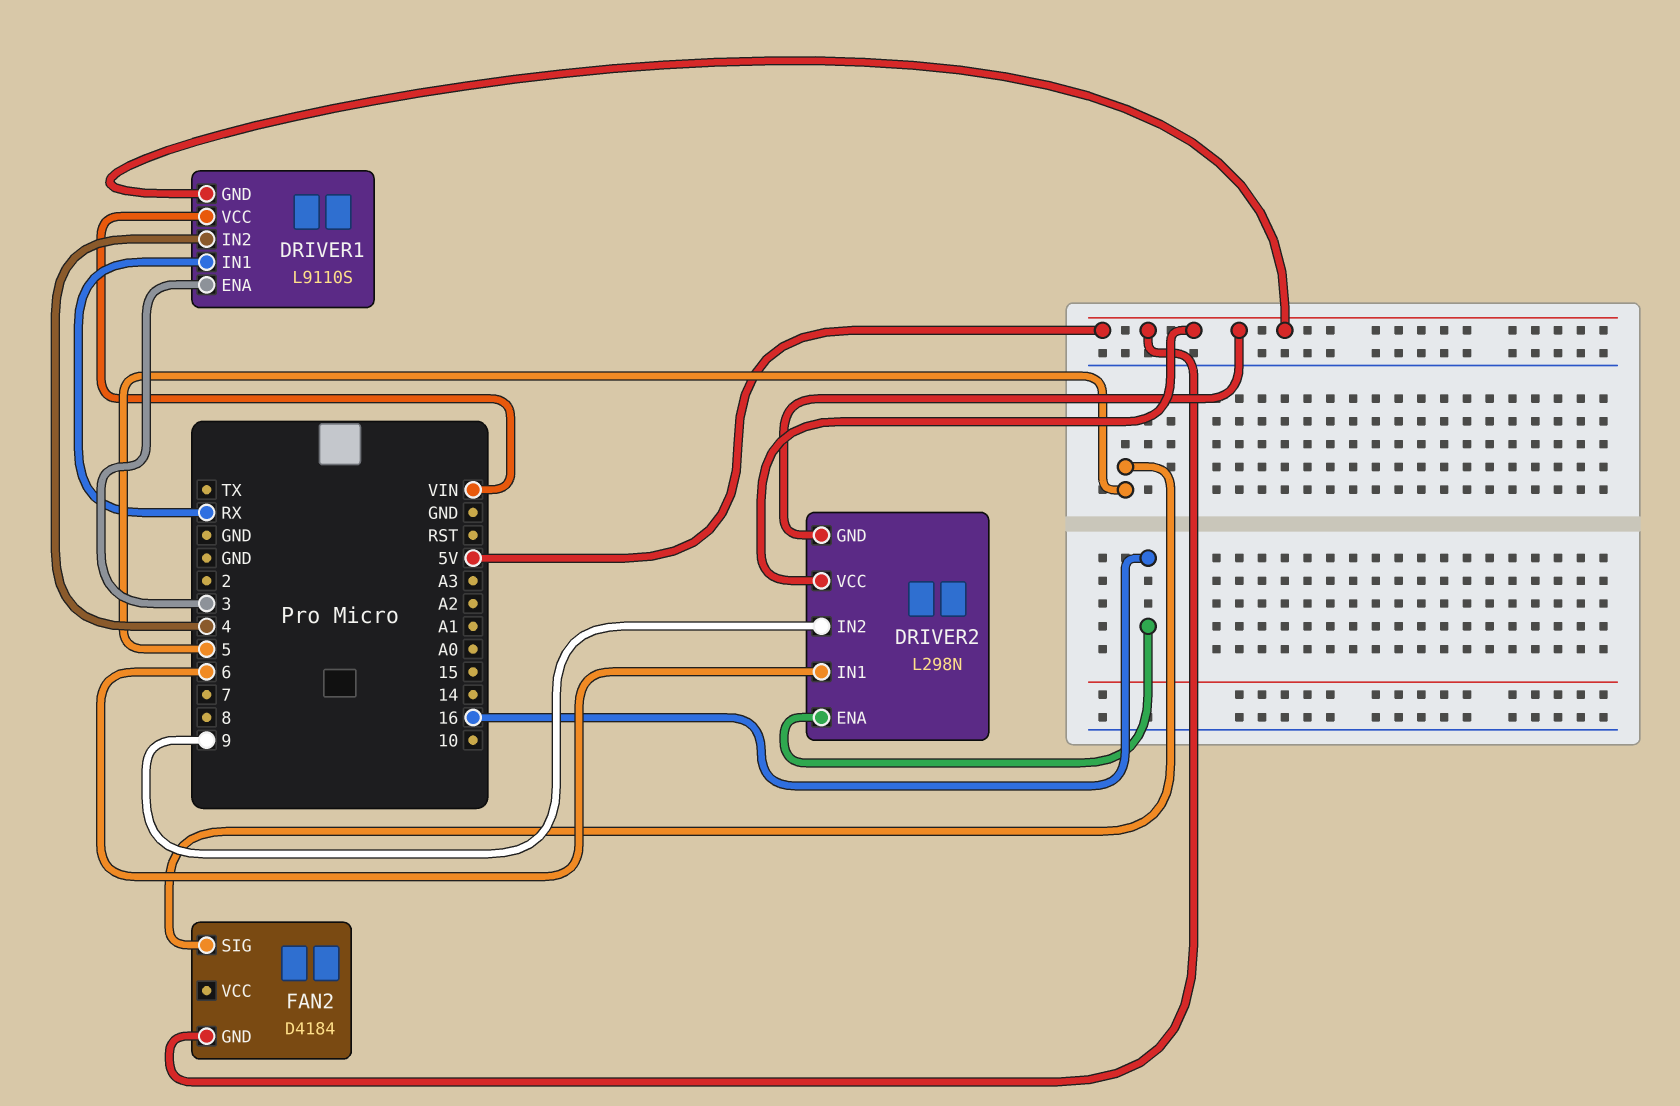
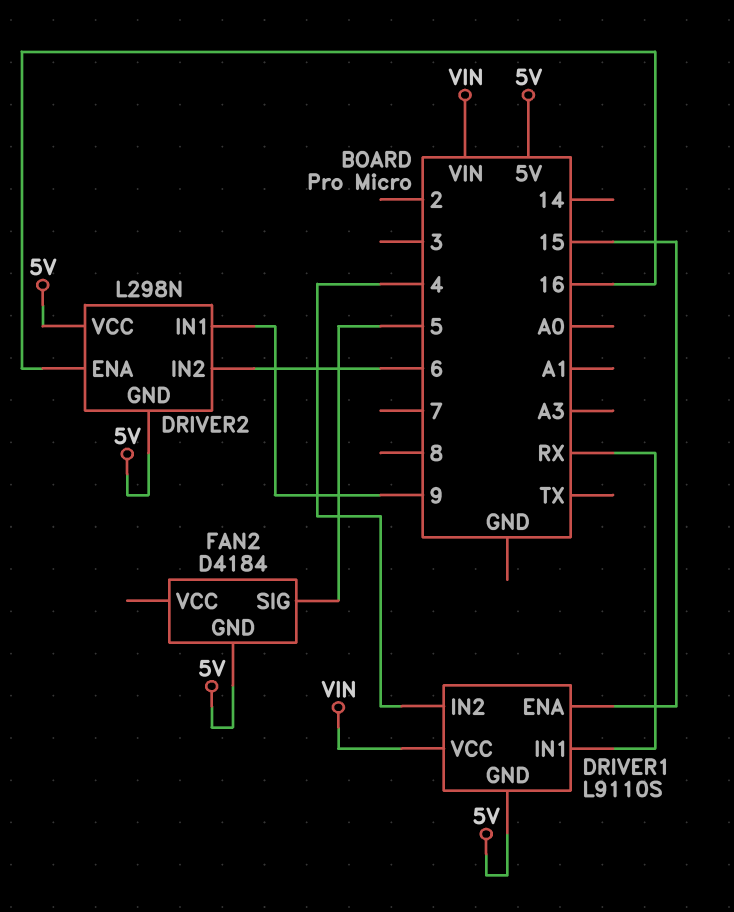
DRIVER1 pin ENA: 3 -> 15
DRIVER2 pin IN1: 6 -> 9
DRIVER2 pin IN2: 9 -> 6

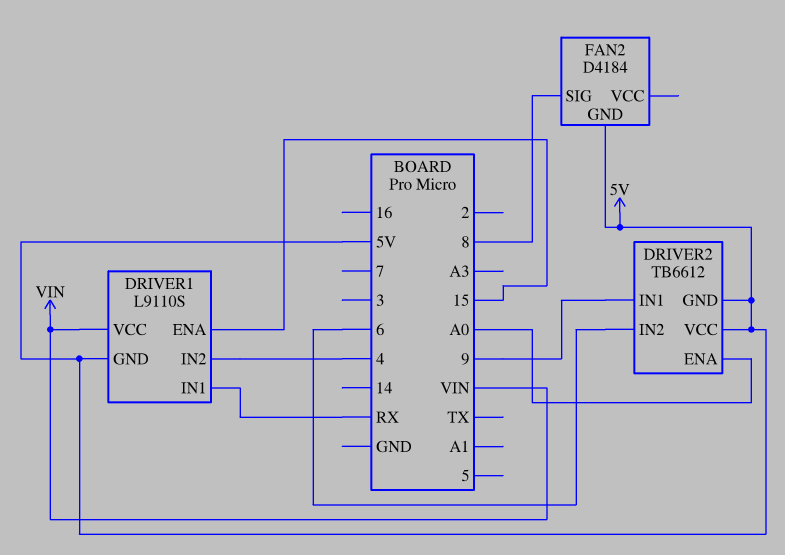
DRIVER2: L298N -> TB6612
DRIVER2 pin ENA: 16 -> A0
FAN2 pin SIG: 5 -> 8

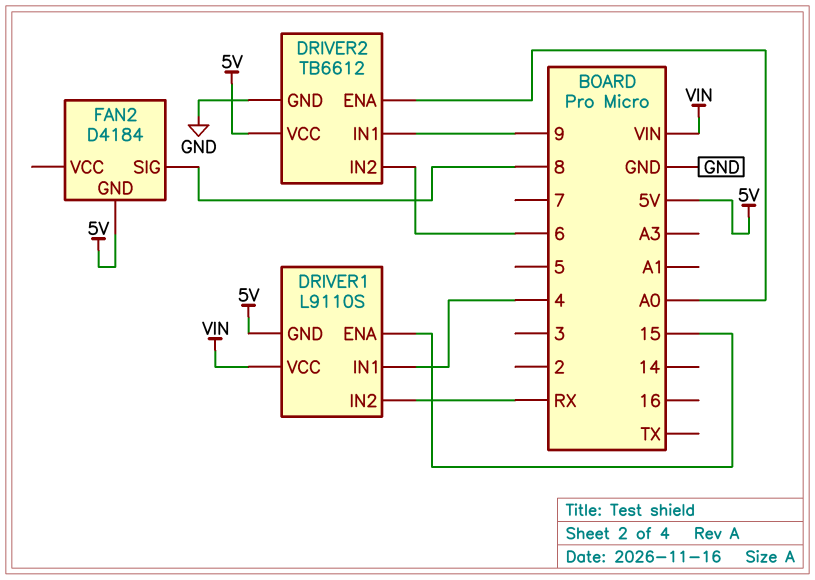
DRIVER1 pin IN1: RX -> 4
DRIVER1 pin IN2: 4 -> RX
DRIVER2 pin GND: 5V -> GND

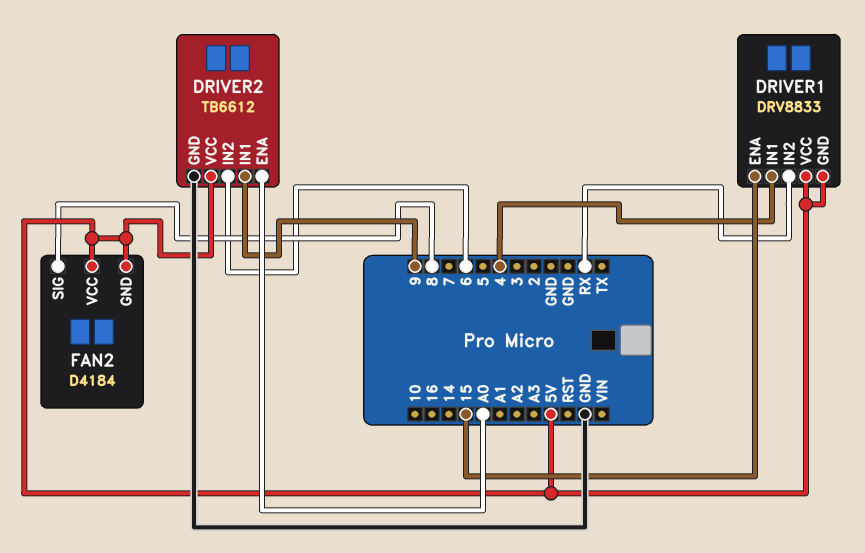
DRIVER1: L9110S -> DRV8833
DRIVER1 pin VCC: VIN -> 5V
FAN2 pin VCC: none -> 5V

